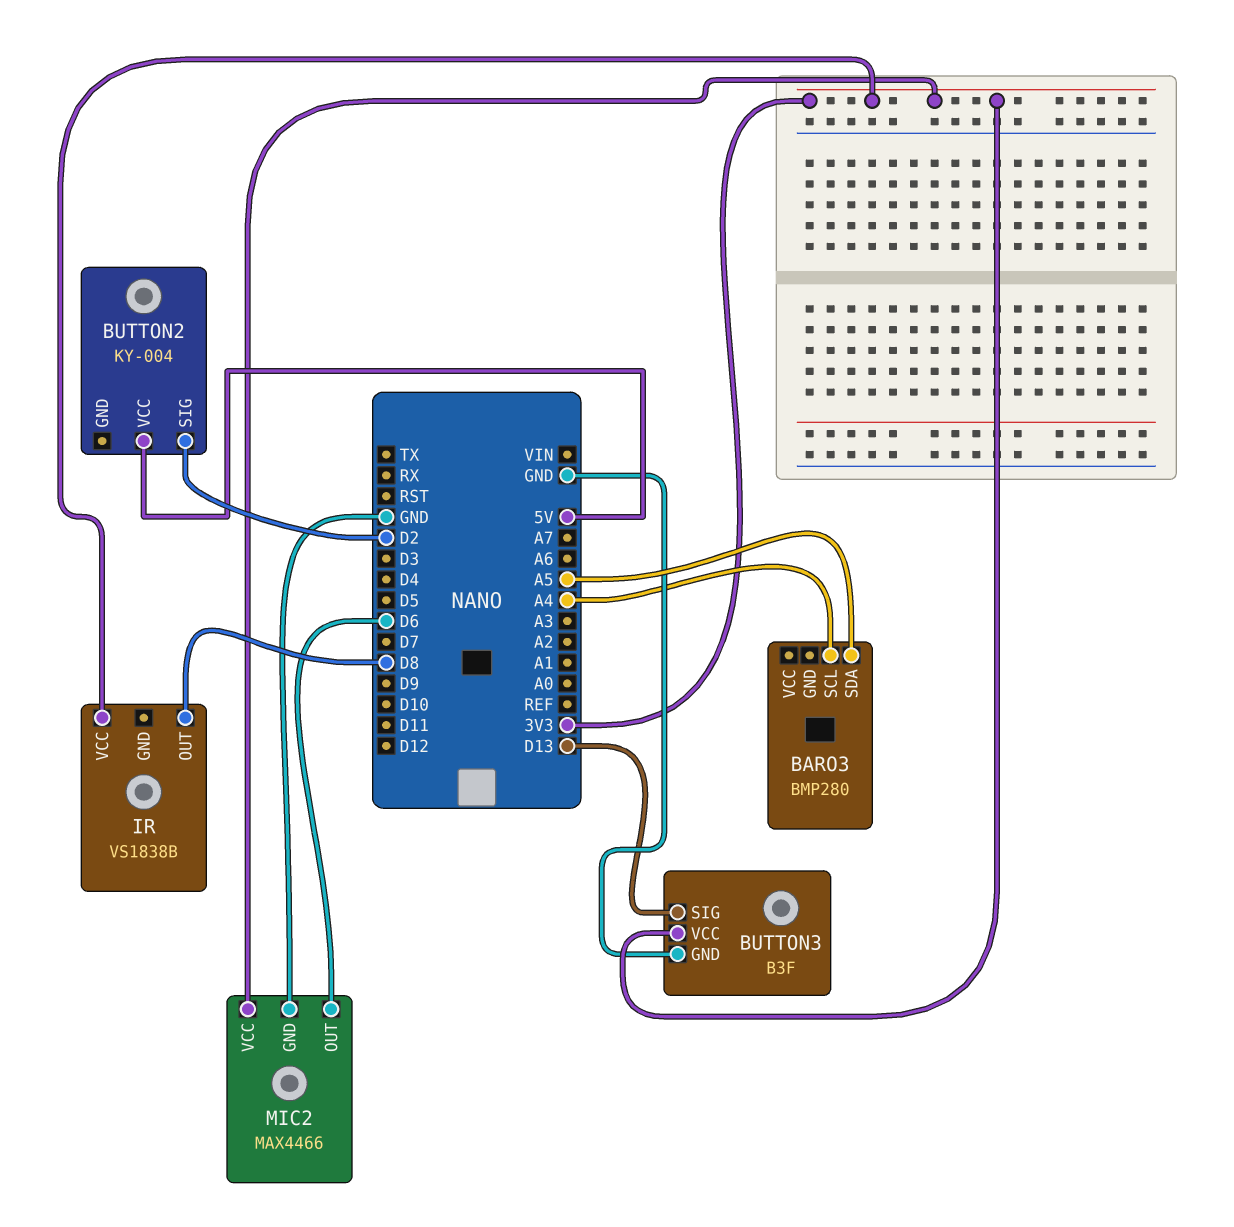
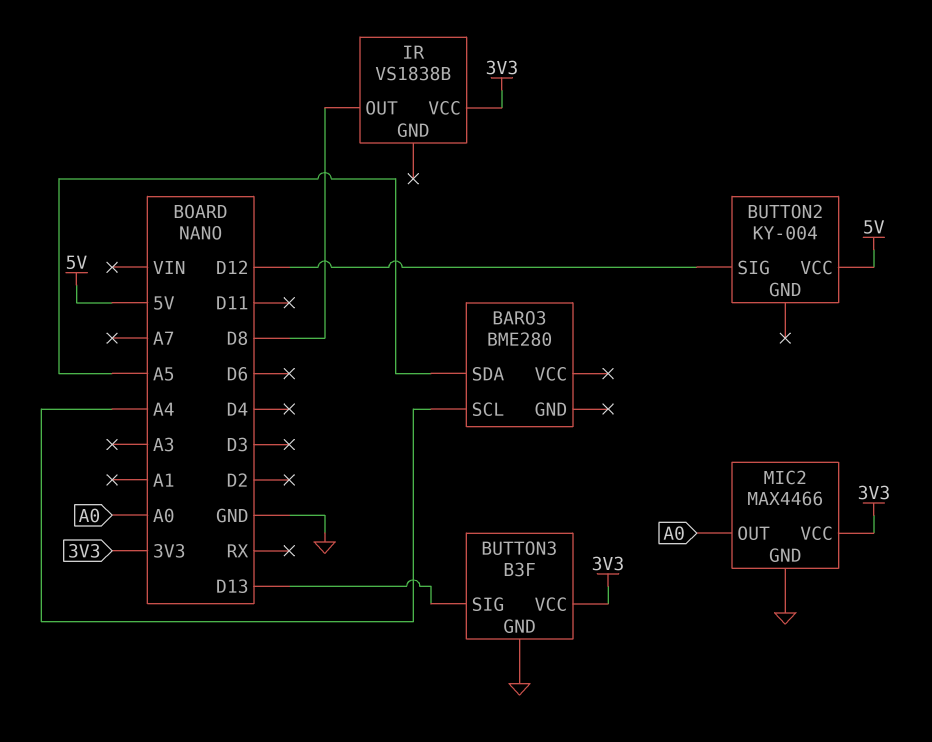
BARO3: BMP280 -> BME280
BUTTON2 pin SIG: D2 -> D12
MIC2 pin OUT: D6 -> A0

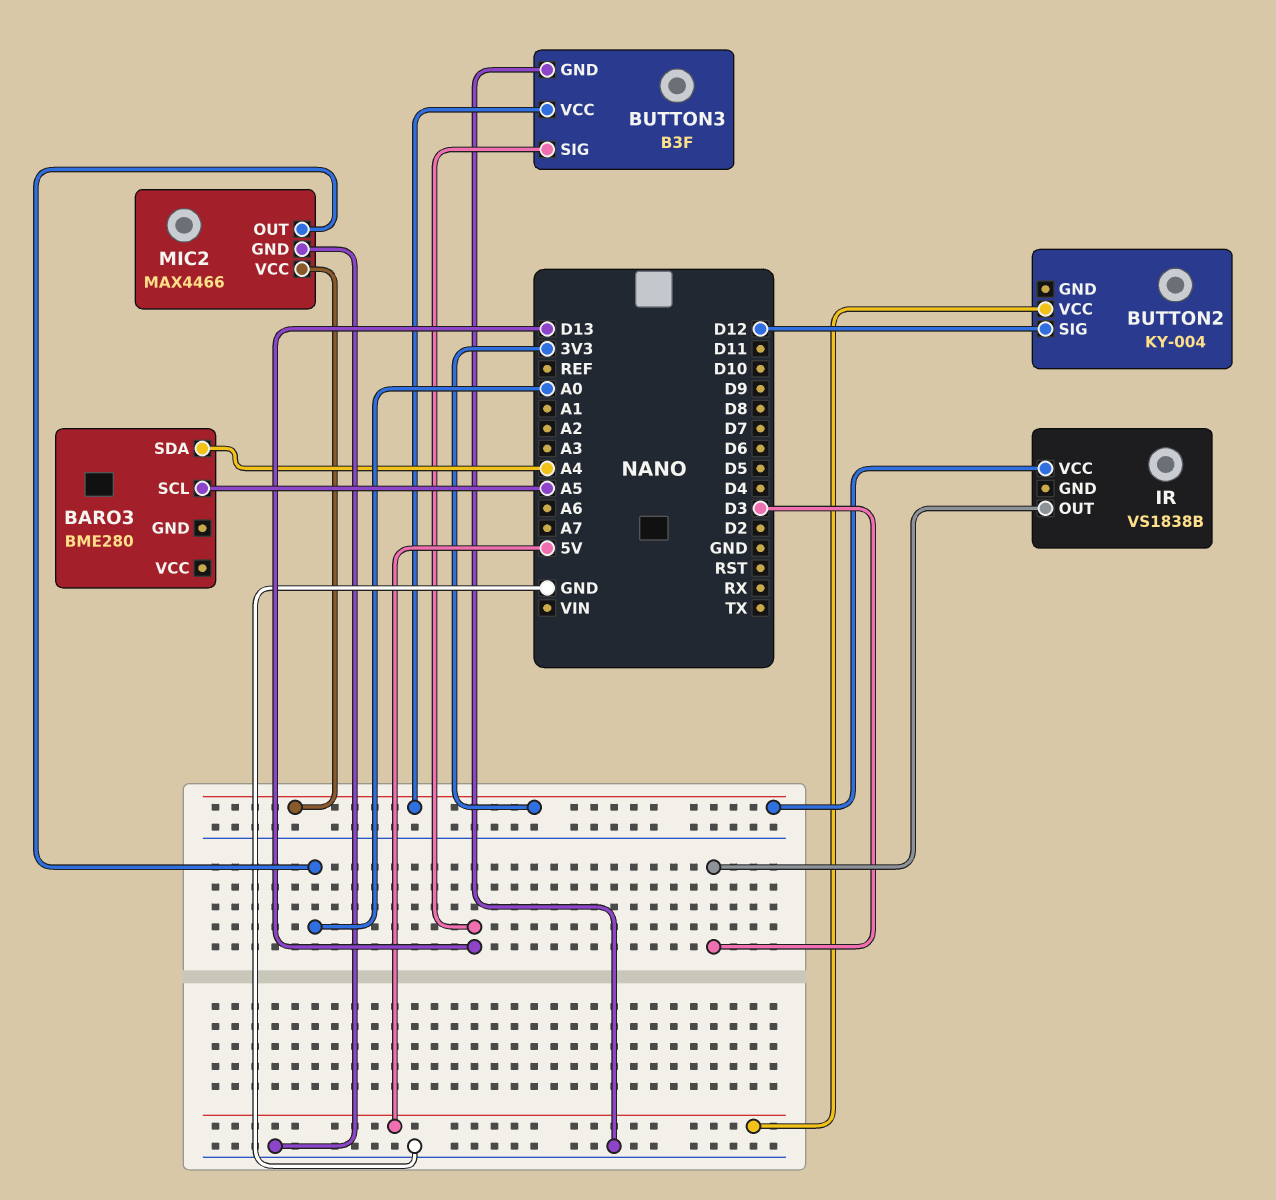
BARO3 pin SCL: A4 -> A5
BARO3 pin SDA: A5 -> A4
IR pin OUT: D8 -> D3

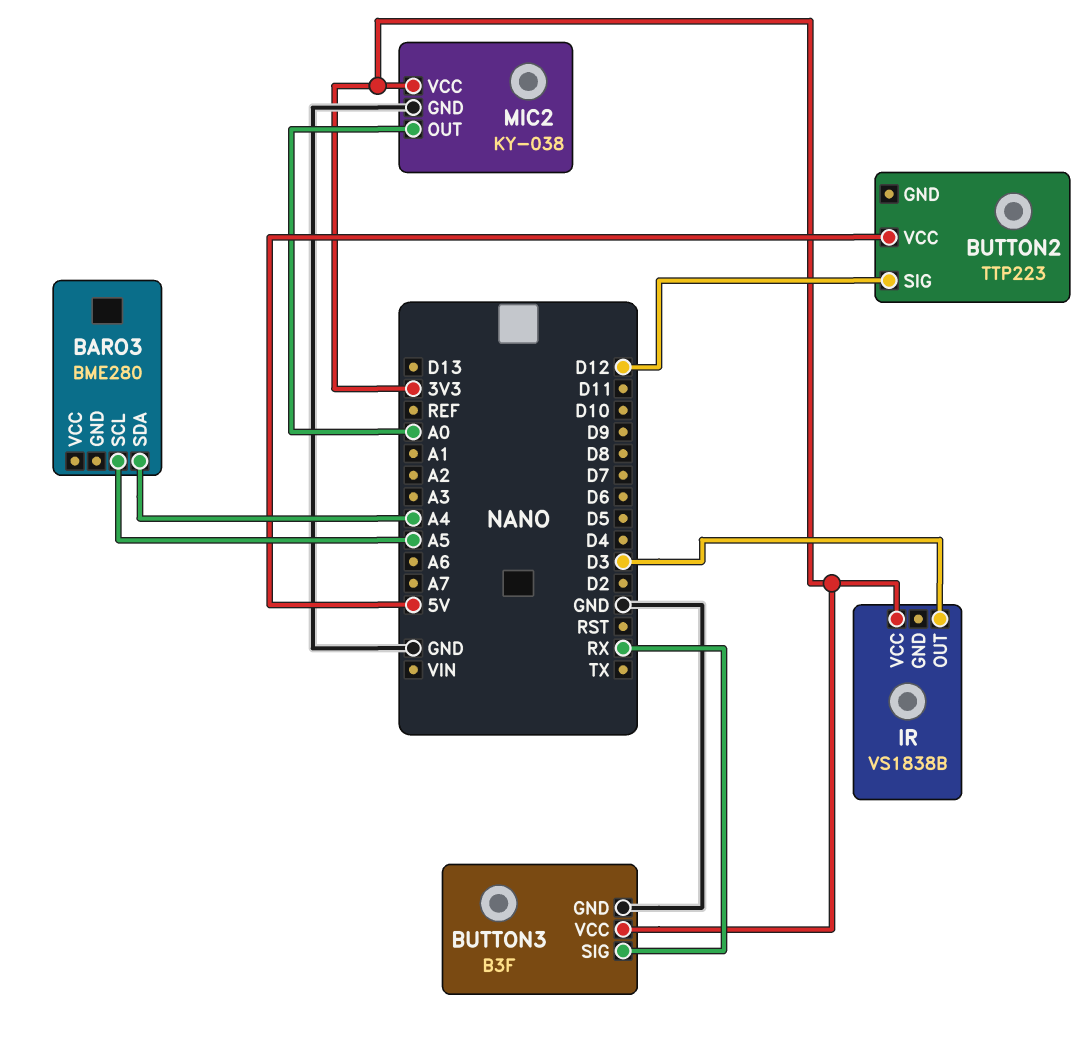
BUTTON2: KY-004 -> TTP223
BUTTON3 pin SIG: D13 -> RX
MIC2: MAX4466 -> KY-038

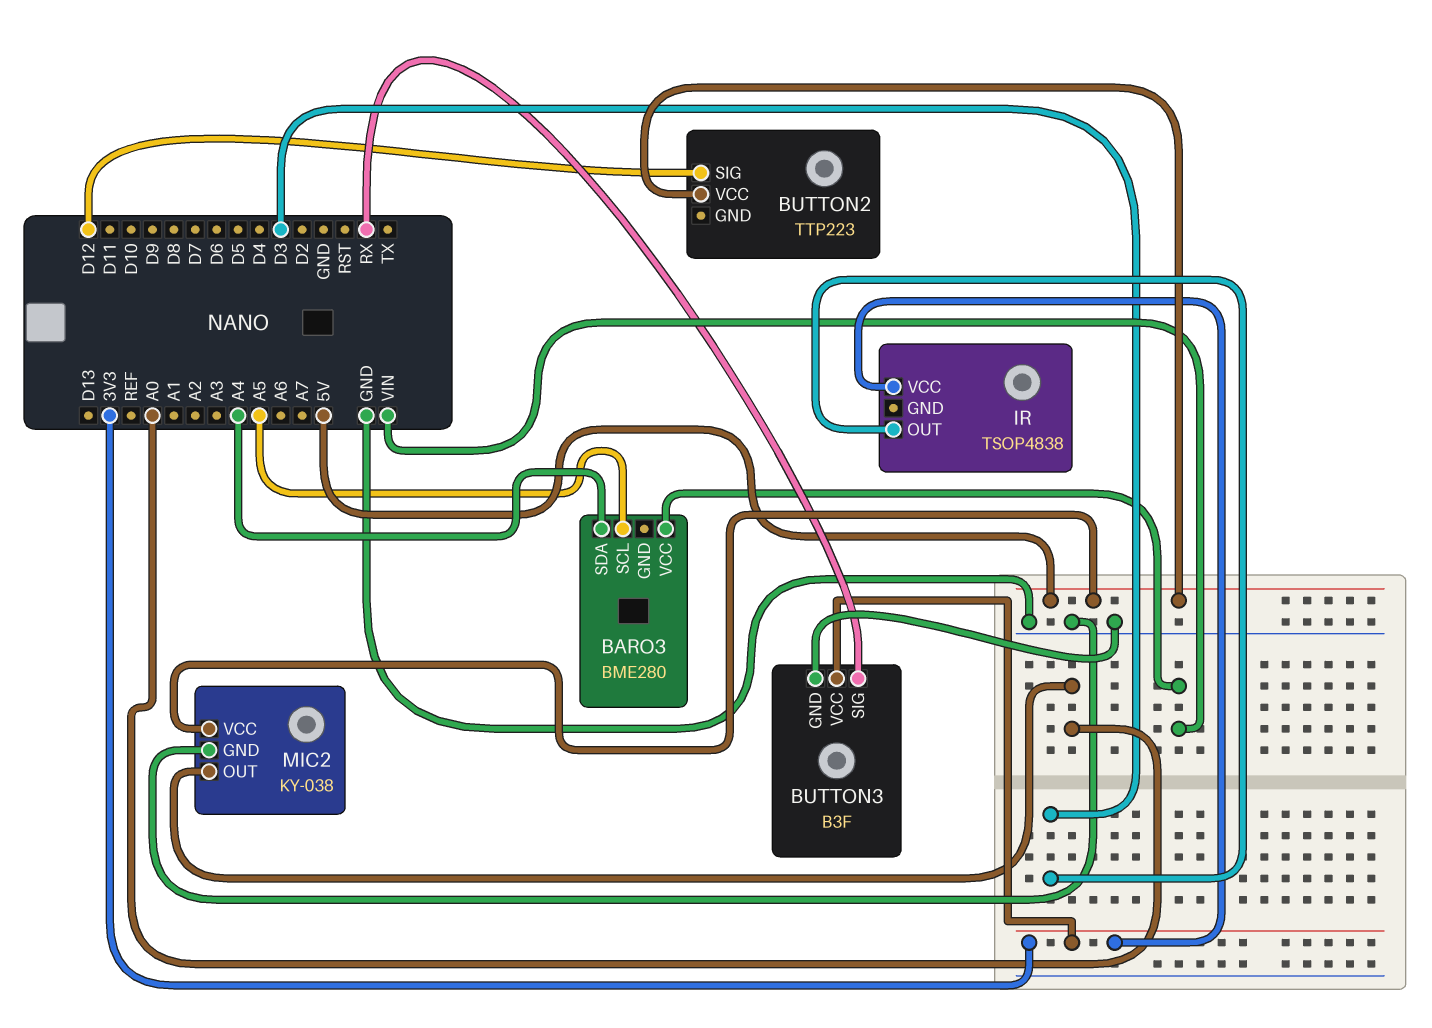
BARO3 pin VCC: none -> VIN
IR: VS1838B -> TSOP4838
MIC2 pin VCC: 3V3 -> 5V

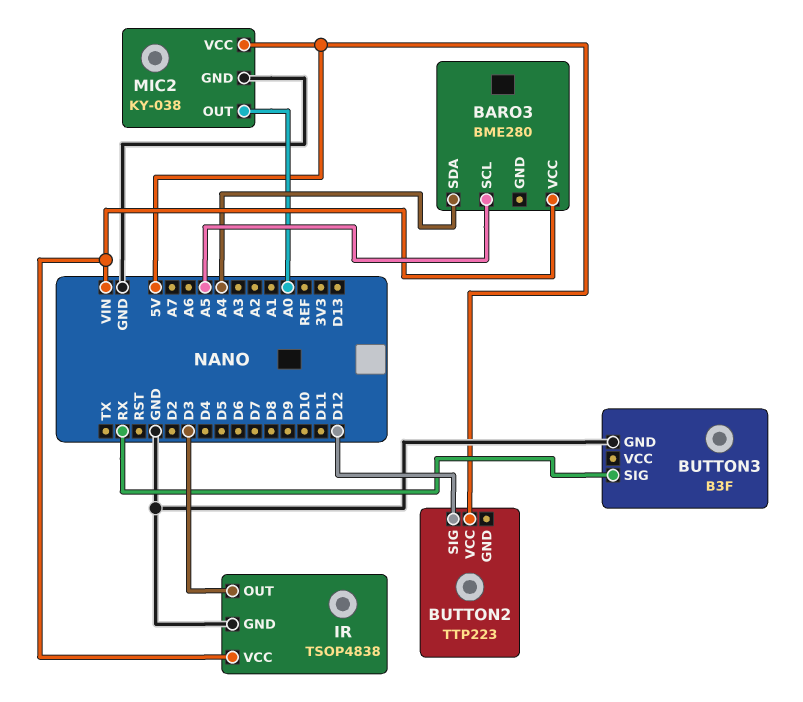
BUTTON3 pin VCC: 3V3 -> none
IR pin GND: none -> GND
IR pin VCC: 3V3 -> VIN

